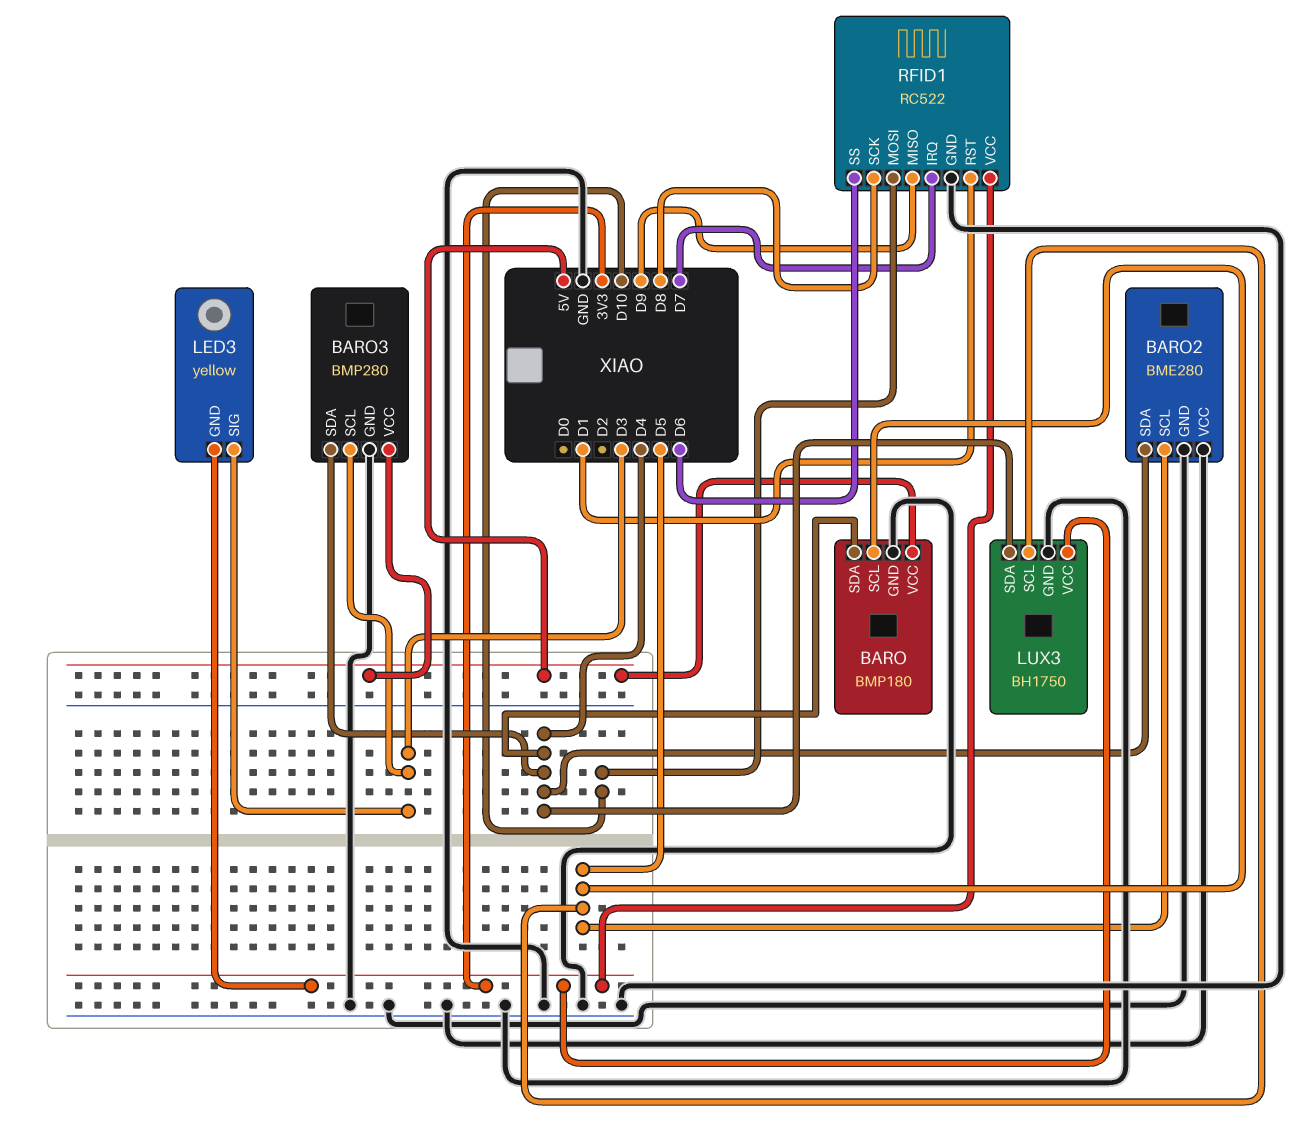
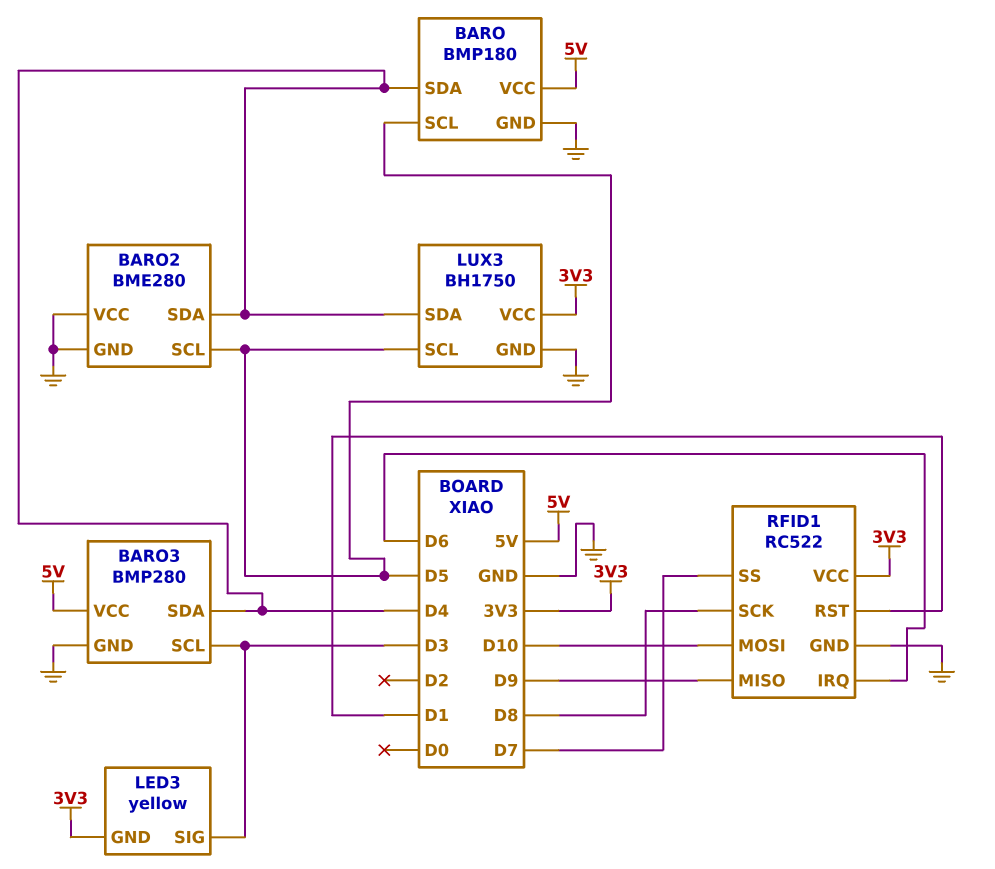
RFID1 pin IRQ: D7 -> D6
RFID1 pin SS: D6 -> D7

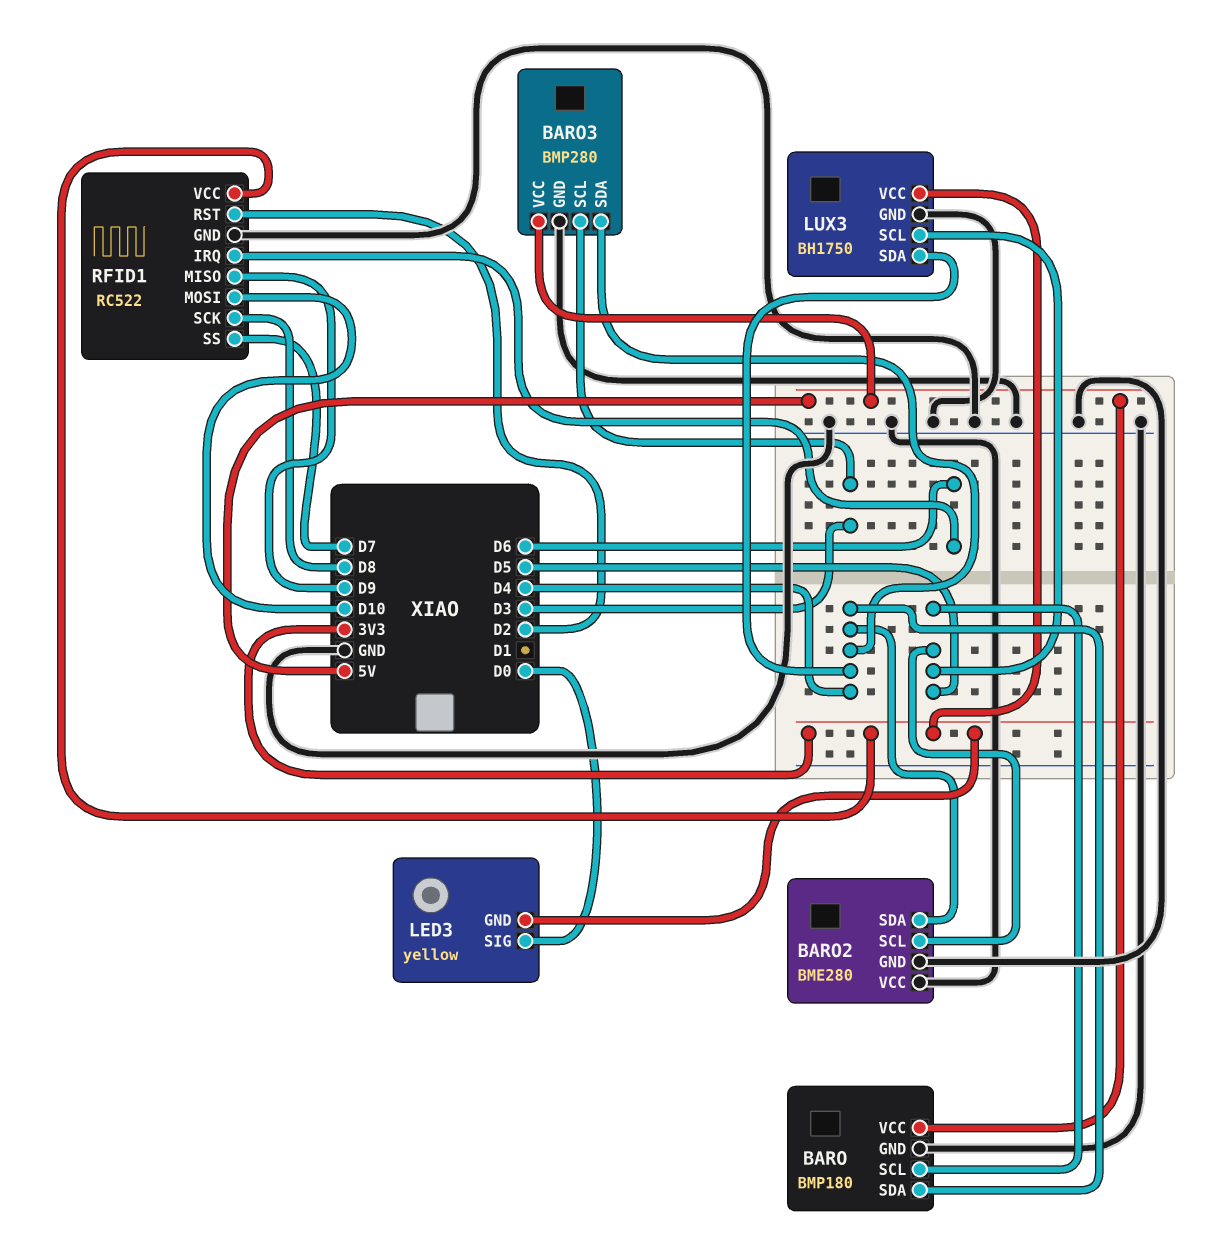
LED3 pin SIG: D3 -> D0
RFID1 pin RST: D1 -> D2

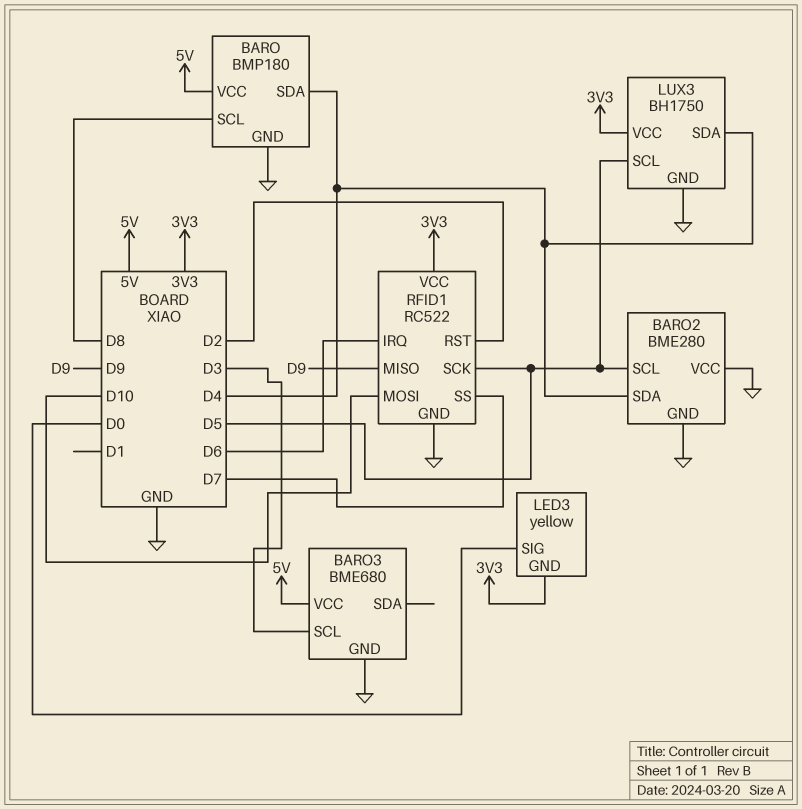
BARO pin SCL: D5 -> D8
BARO3: BMP280 -> BME680
BARO3 pin SDA: D4 -> none
RFID1 pin SCK: D8 -> D5

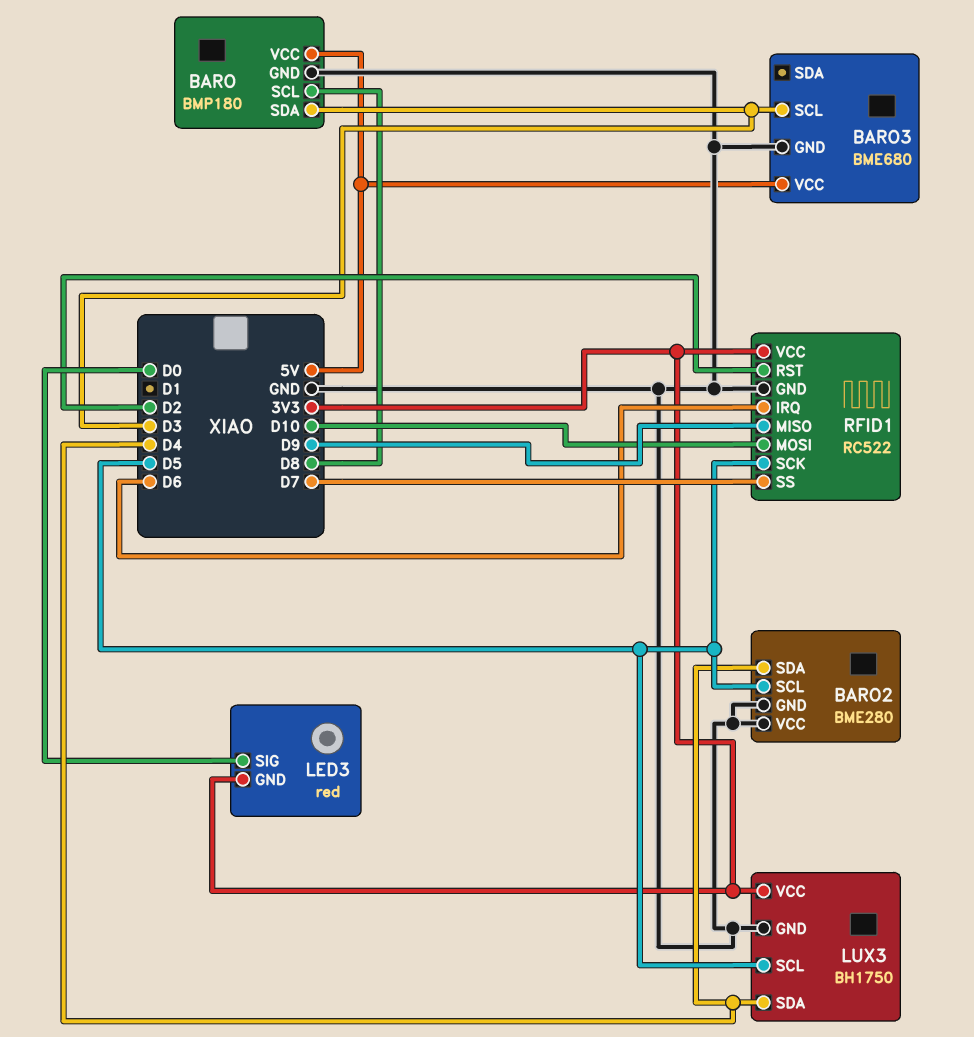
BARO pin SDA: D4 -> D3
LED3: yellow -> red

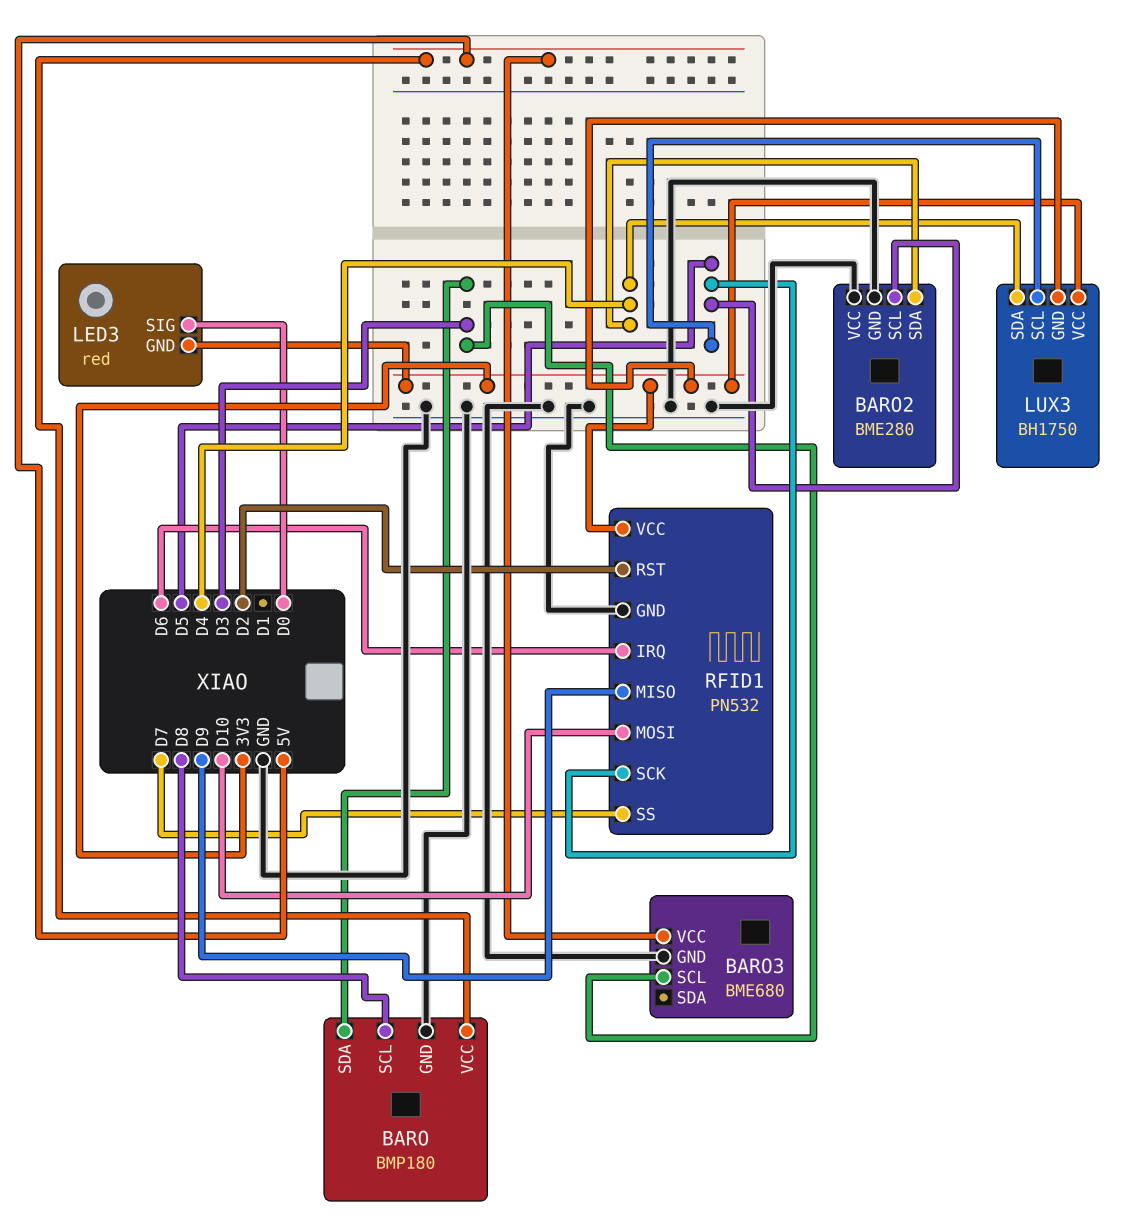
LUX3 pin GND: GND -> 3V3
RFID1: RC522 -> PN532

